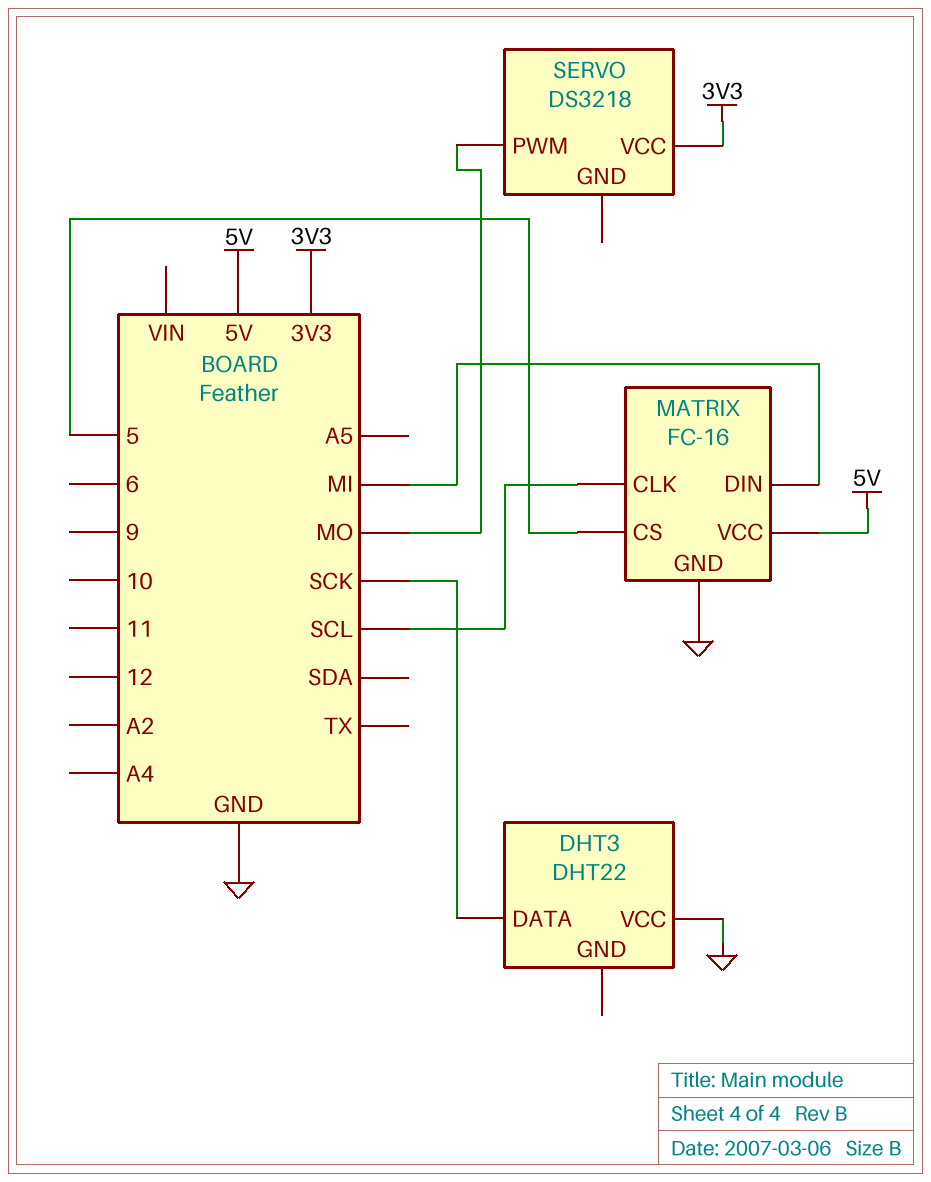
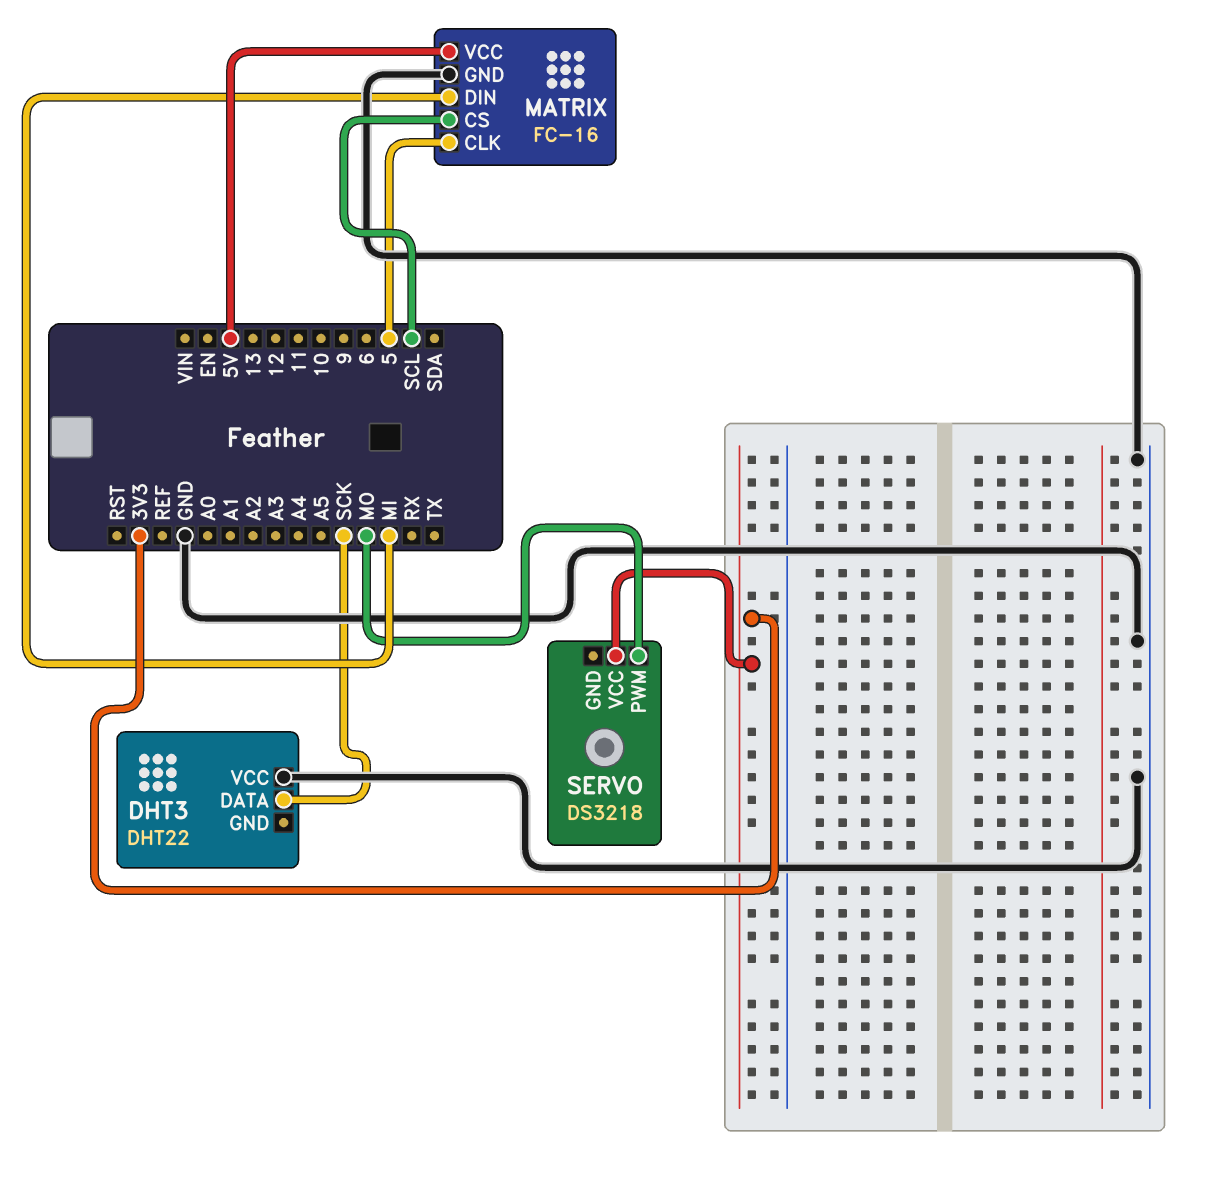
MATRIX pin CLK: SCL -> 5
MATRIX pin CS: 5 -> SCL

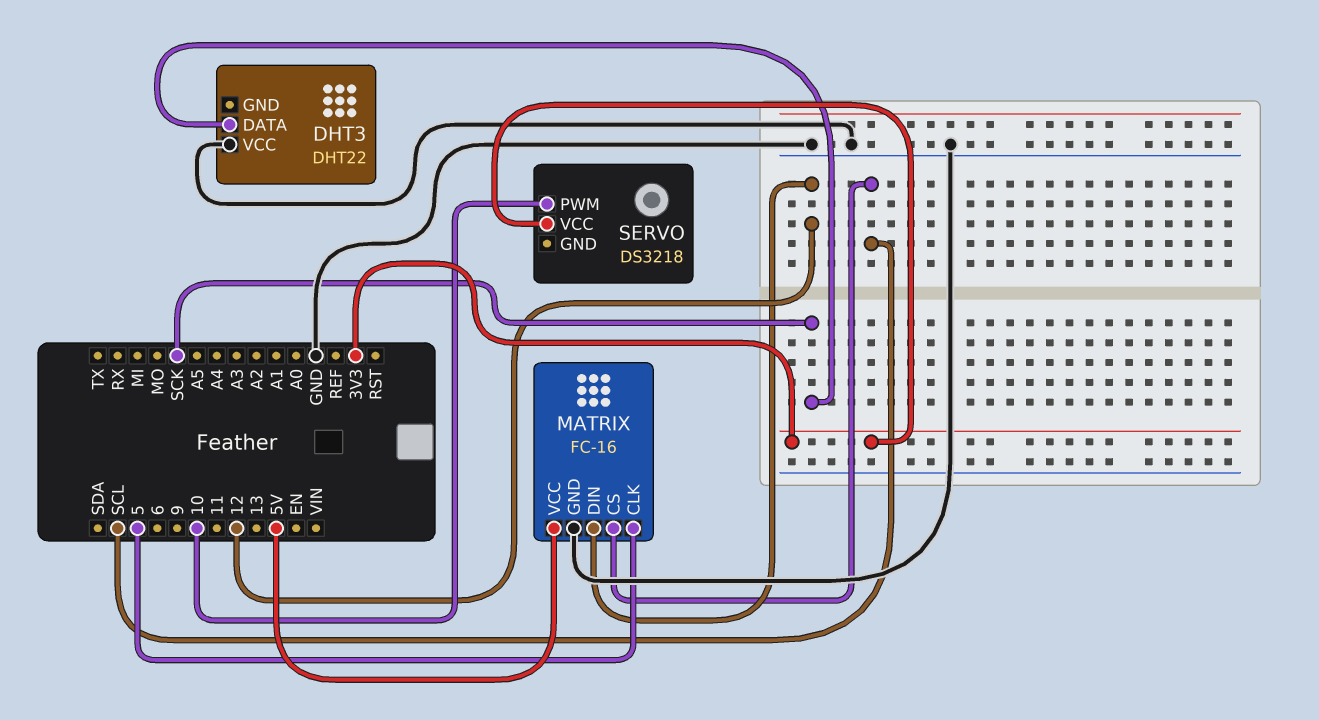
MATRIX pin DIN: MI -> 12
SERVO pin PWM: MO -> 10

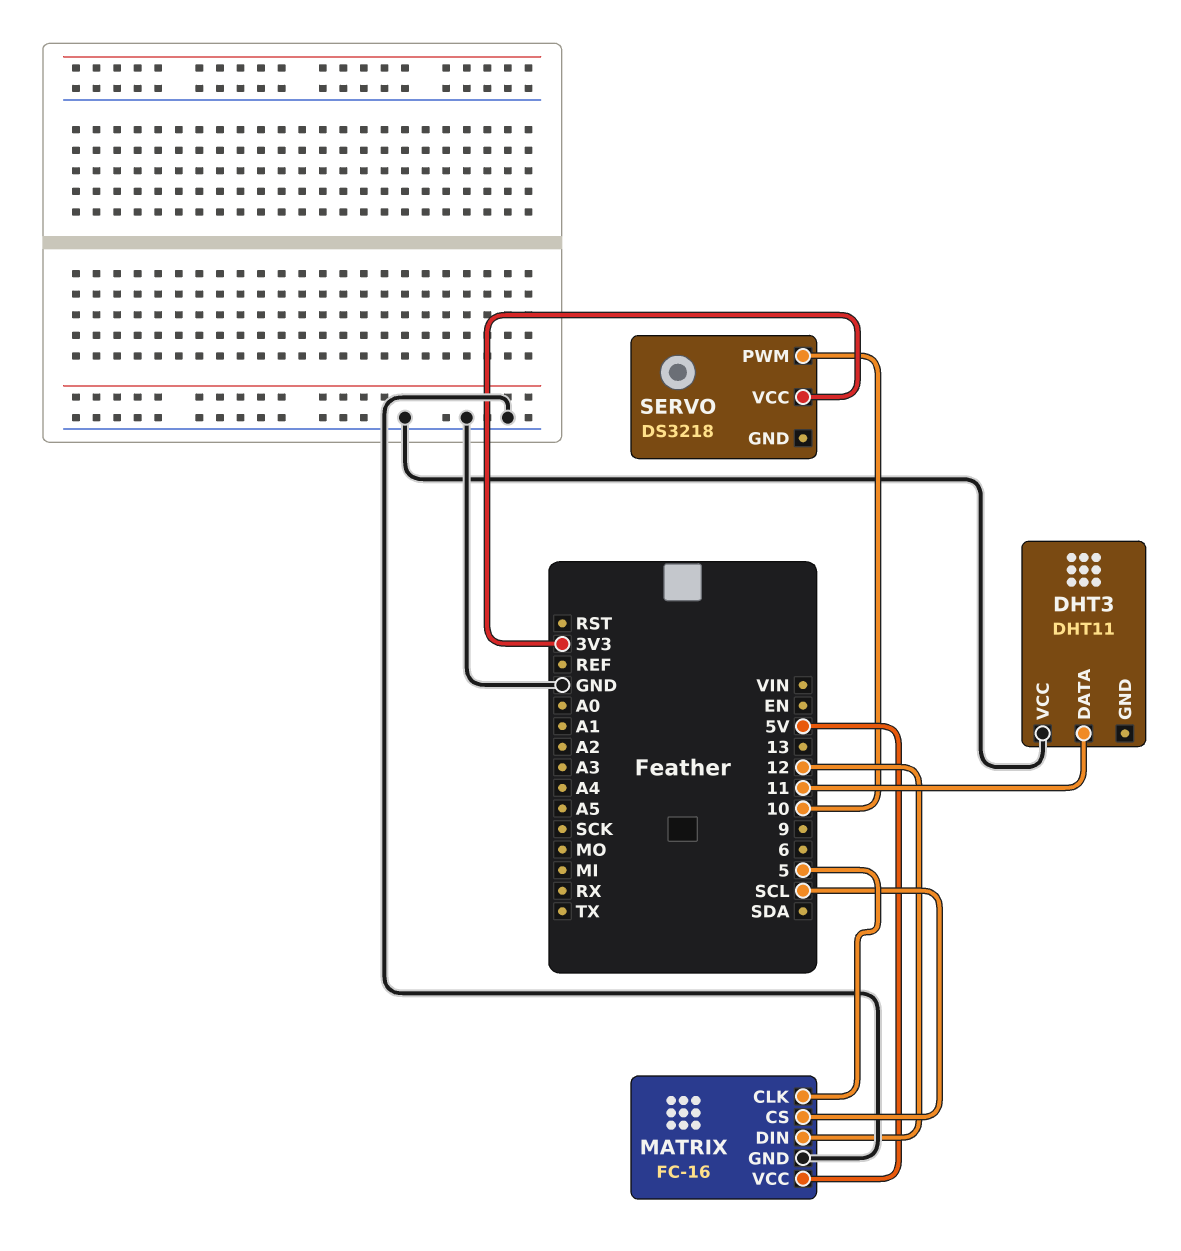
DHT3: DHT22 -> DHT11
DHT3 pin DATA: SCK -> 11

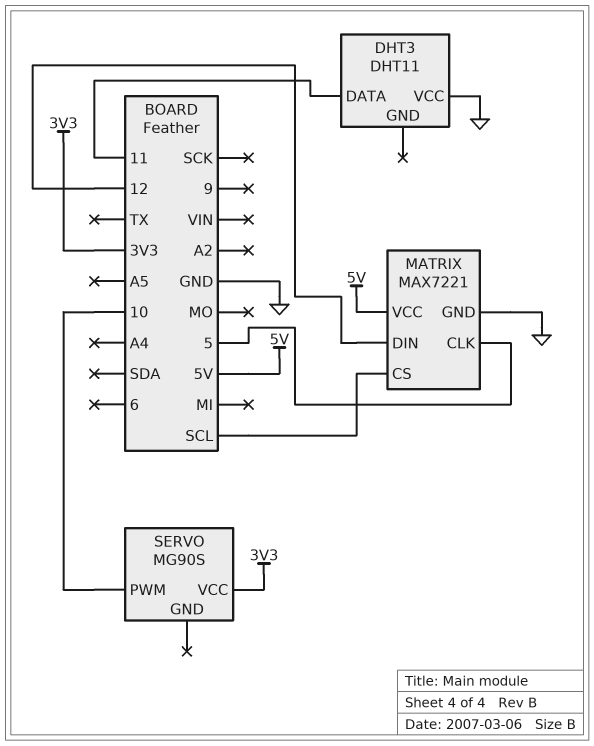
MATRIX: FC-16 -> MAX7221
SERVO: DS3218 -> MG90S

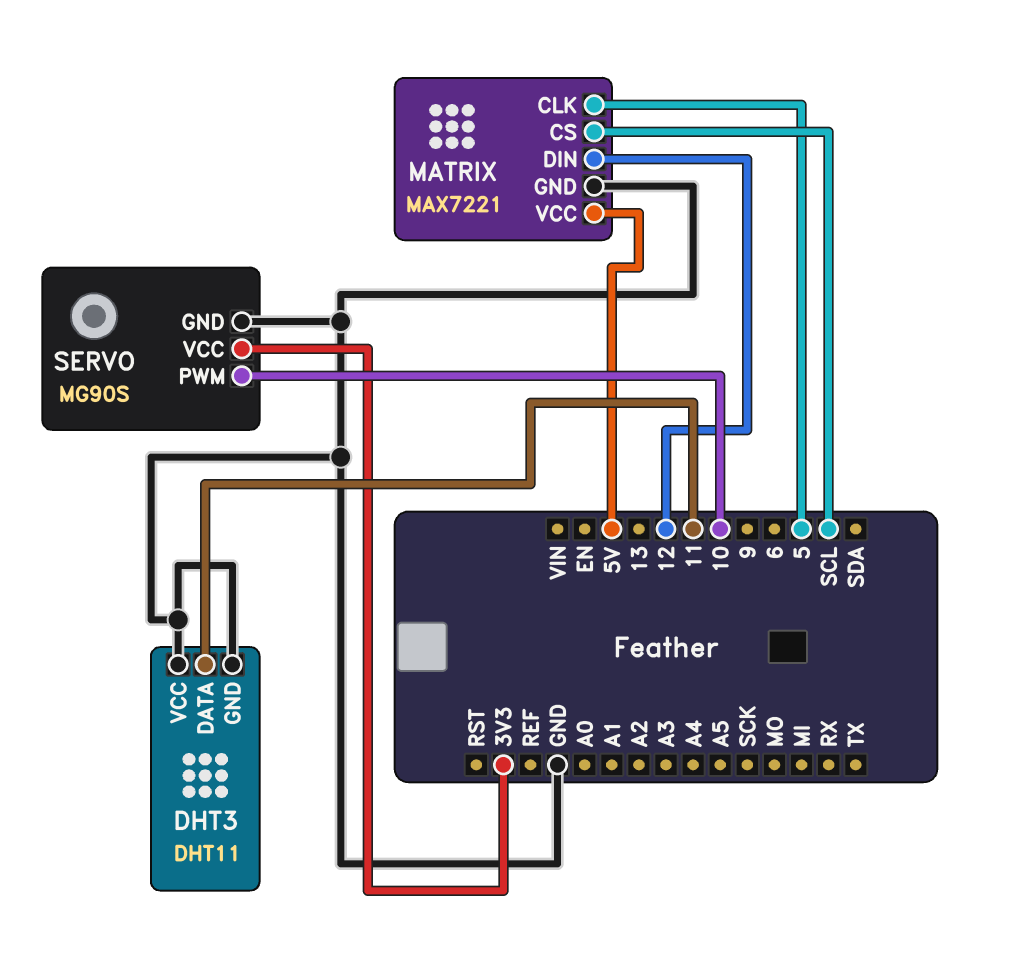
DHT3 pin GND: none -> GND
SERVO pin GND: none -> GND

